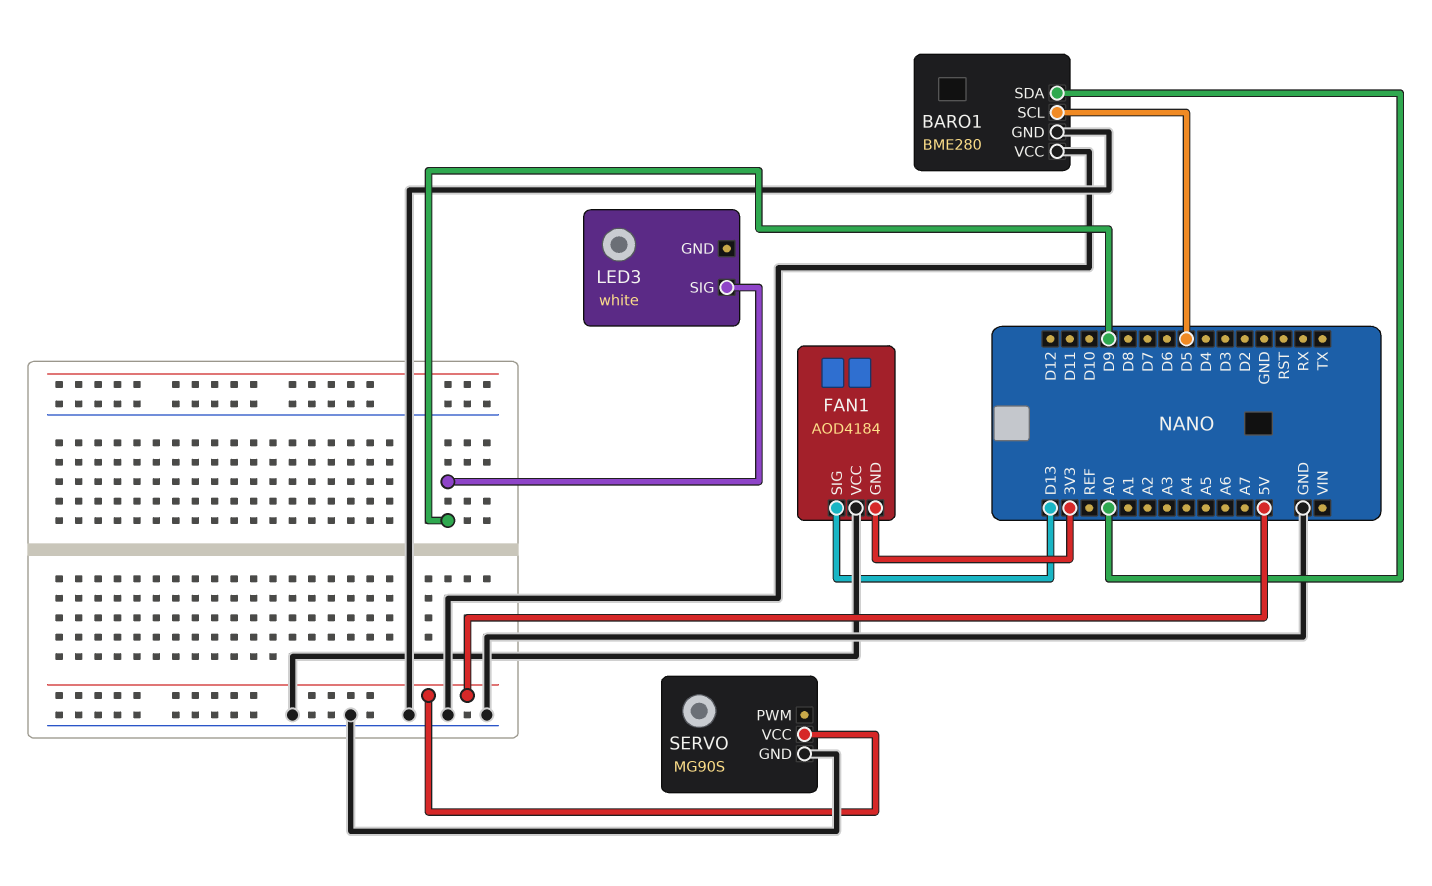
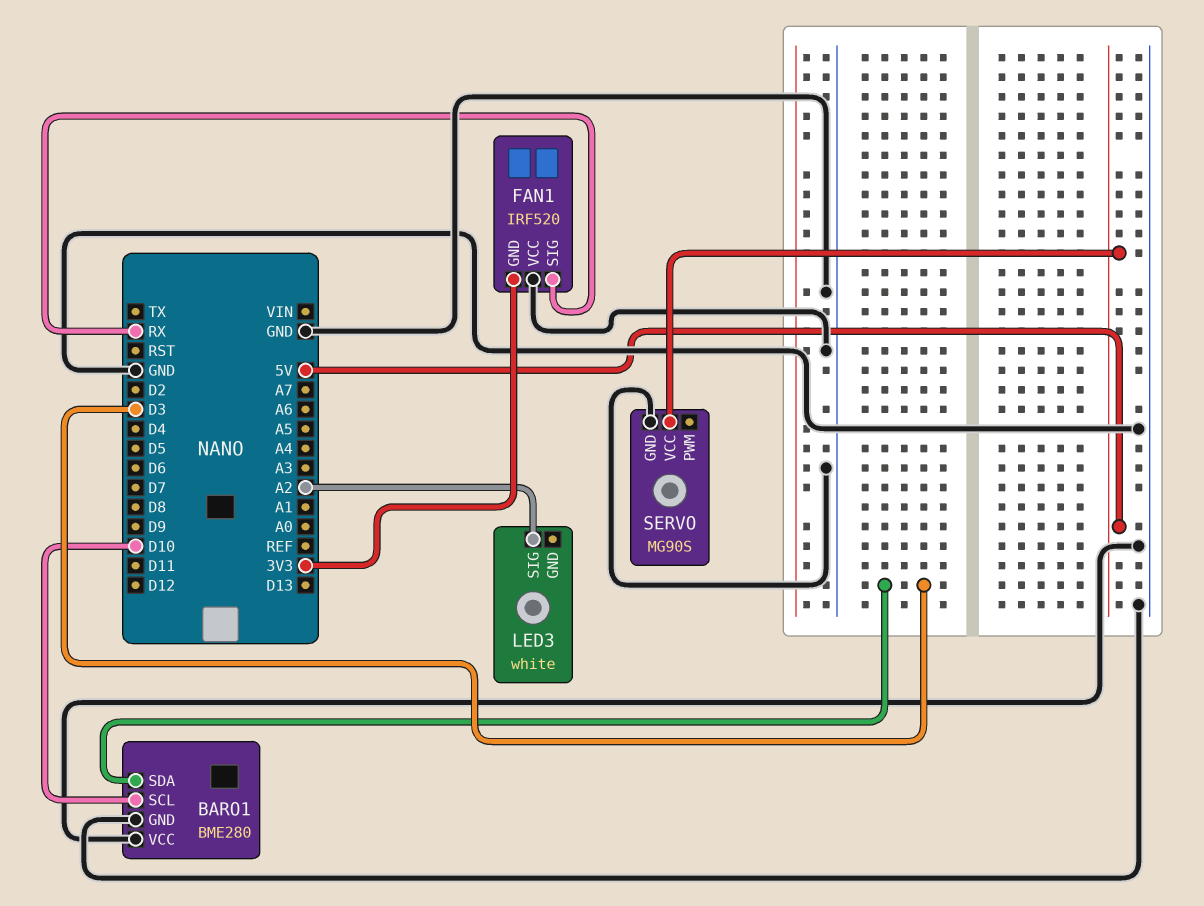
BARO1 pin SCL: D5 -> D10
BARO1 pin SDA: A0 -> D3
FAN1: AOD4184 -> IRF520
FAN1 pin SIG: D13 -> RX
LED3 pin SIG: D9 -> A2

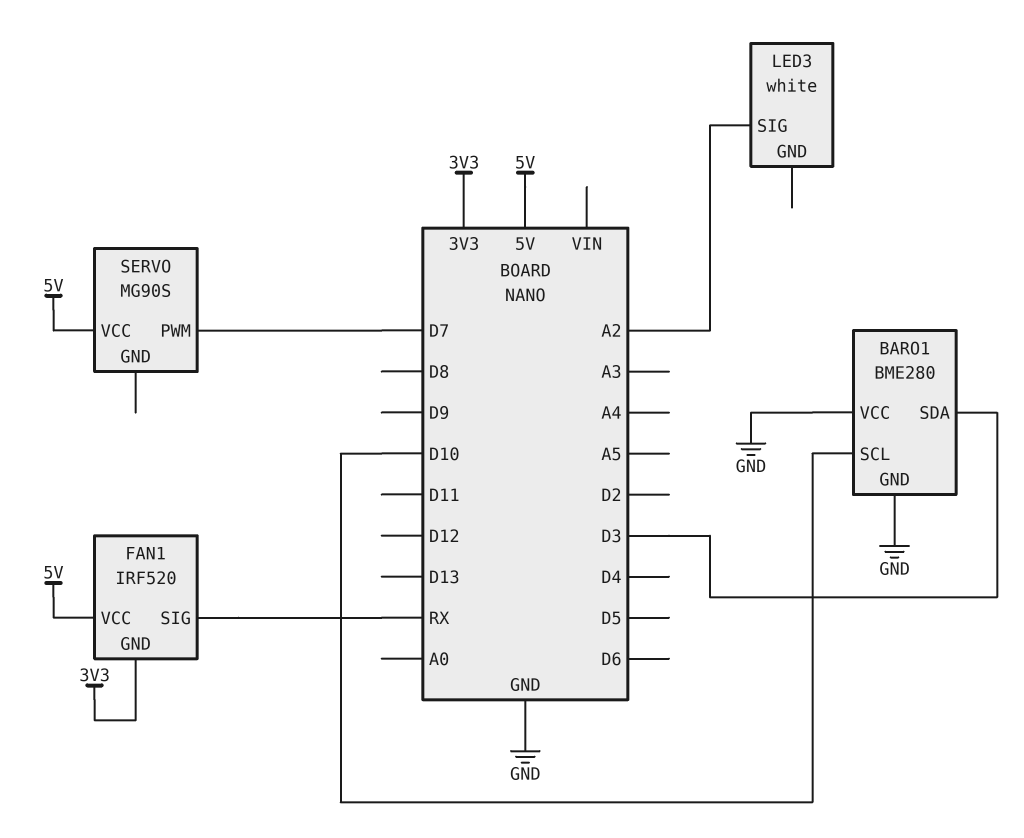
FAN1 pin VCC: GND -> 5V
SERVO pin GND: GND -> none
SERVO pin PWM: none -> D7

